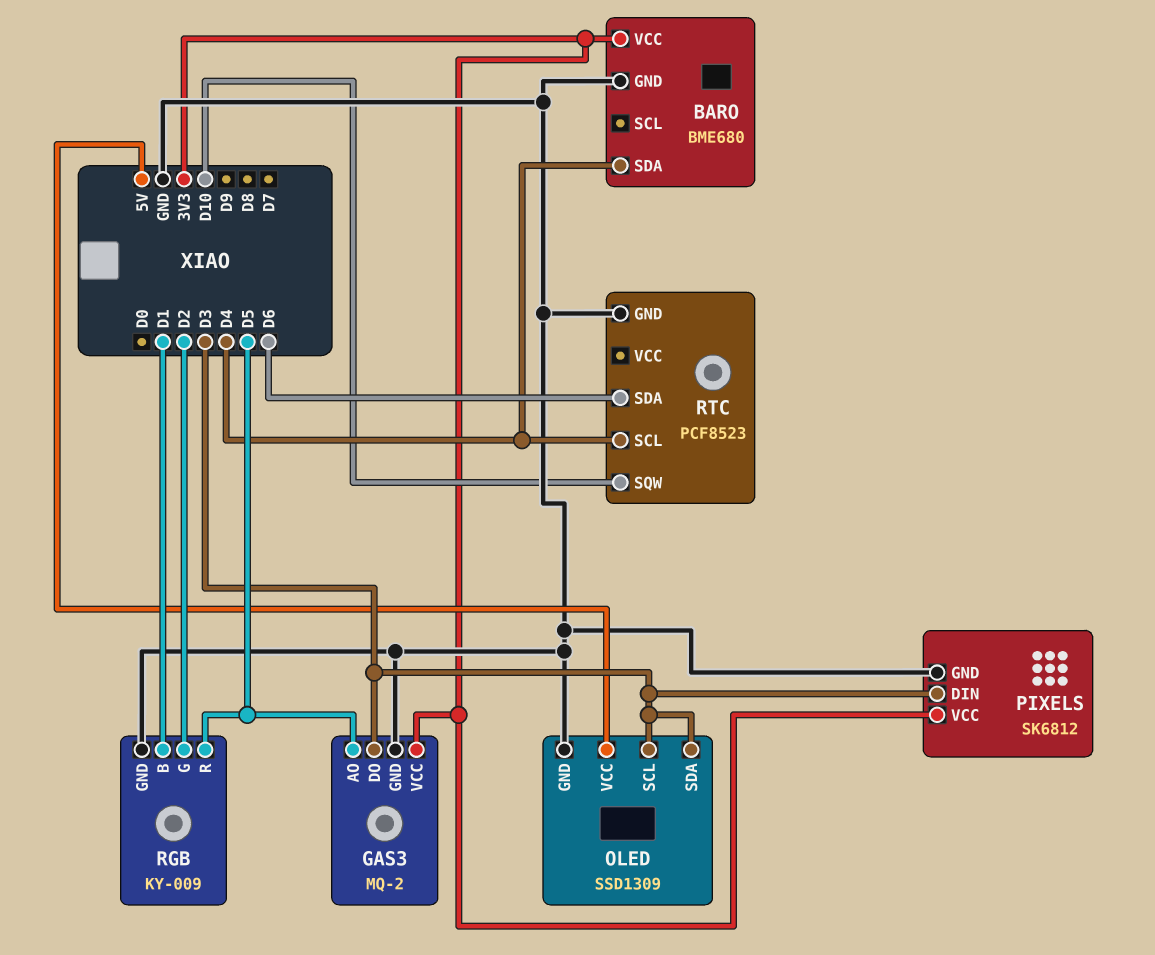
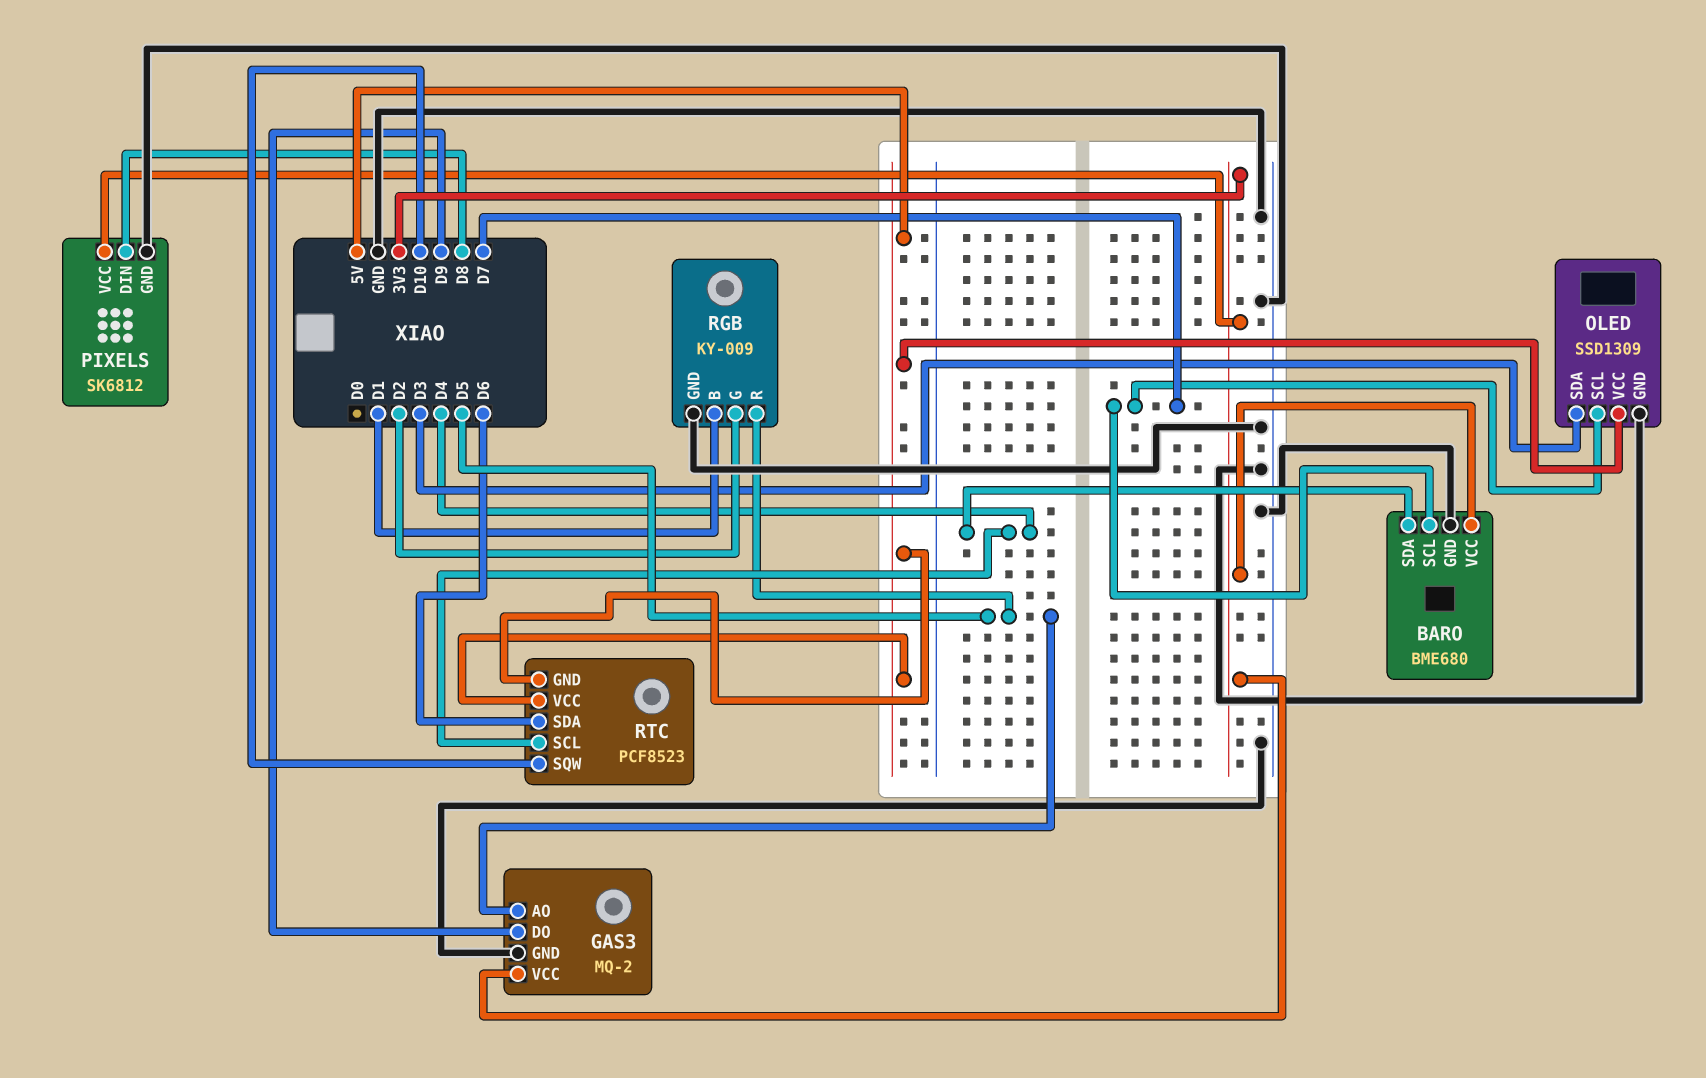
BARO pin SCL: none -> D7
GAS3 pin DO: D3 -> D9
OLED pin SCL: D3 -> D7
PIXELS pin DIN: D3 -> D8
RTC pin GND: GND -> 5V
RTC pin VCC: none -> 5V

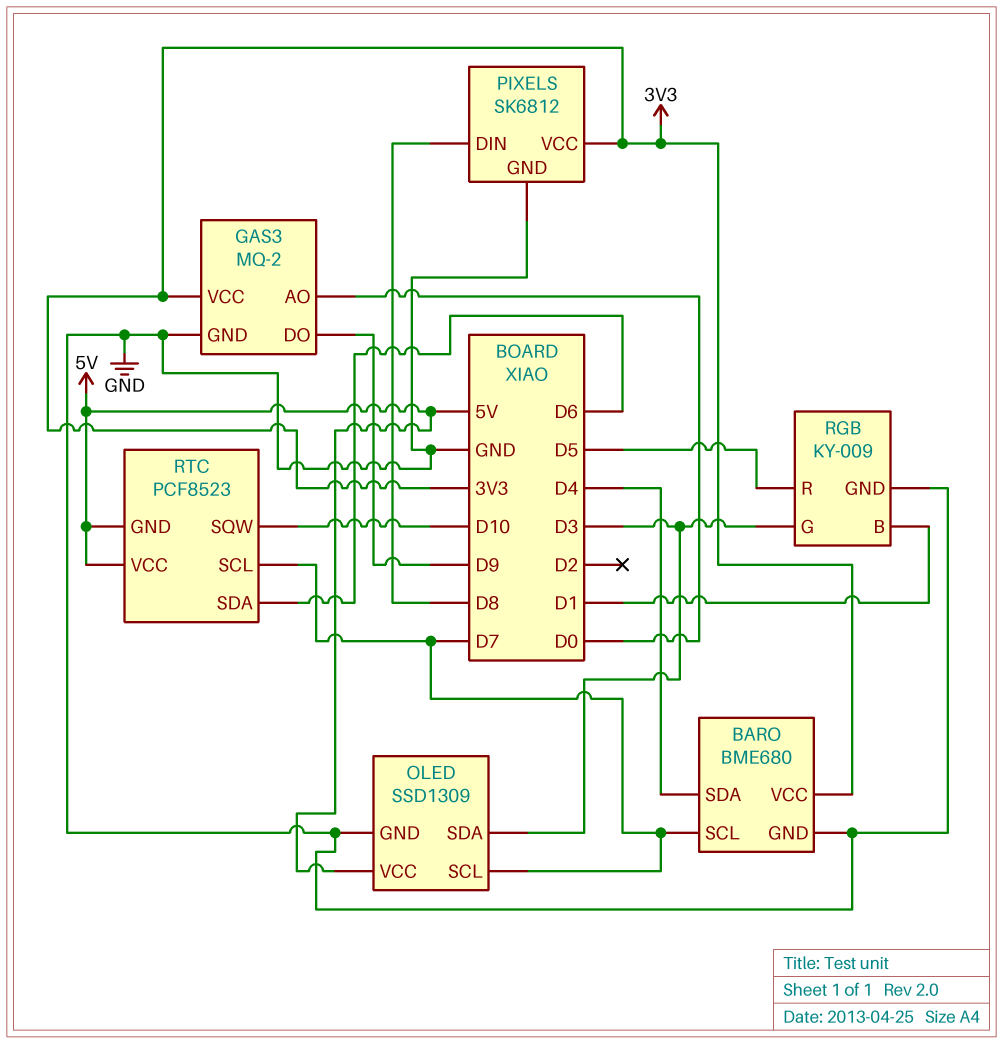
GAS3 pin AO: D5 -> D0
RGB pin G: D2 -> D3
RTC pin SCL: D4 -> D7

